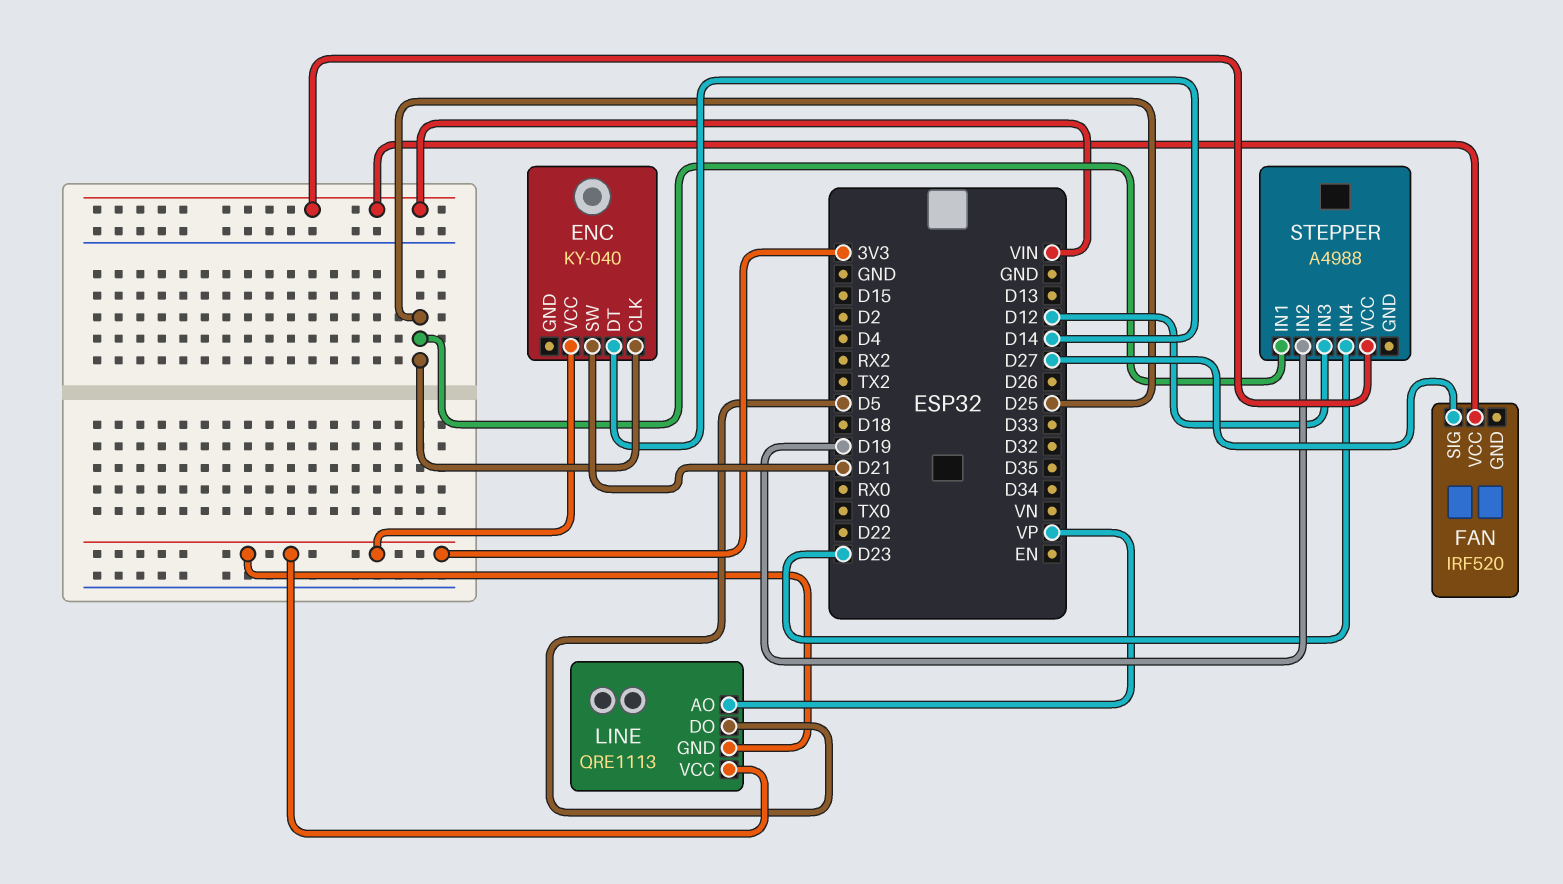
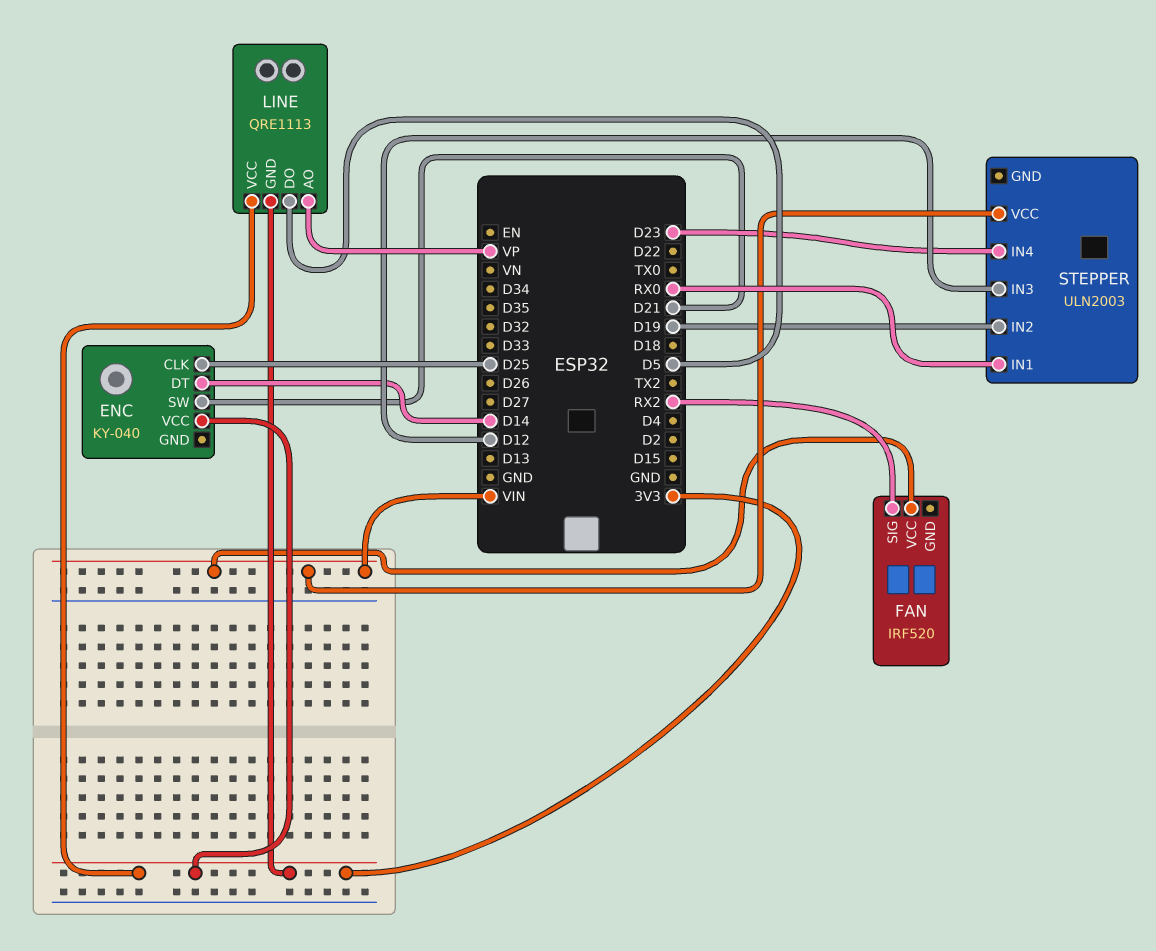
FAN pin SIG: D27 -> RX2
STEPPER: A4988 -> ULN2003
STEPPER pin IN1: D25 -> RX0

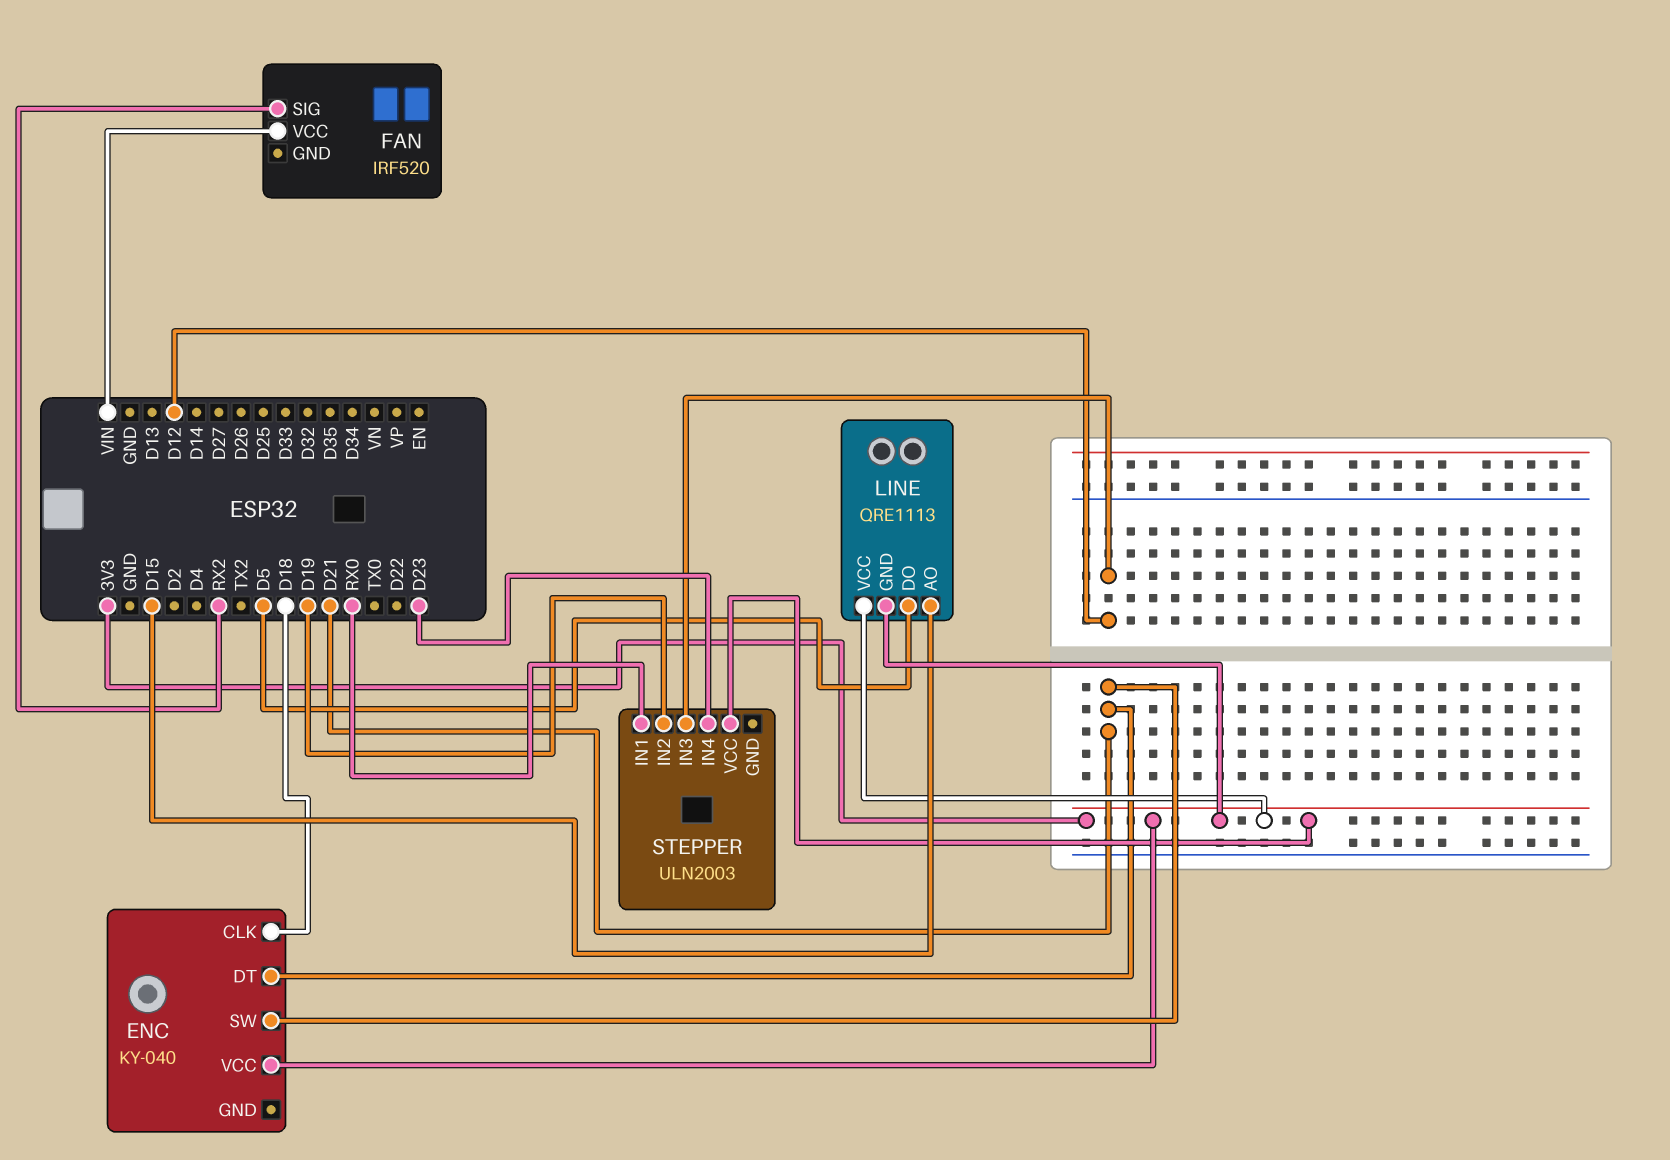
ENC pin CLK: D25 -> D18
ENC pin DT: D14 -> D21
LINE pin AO: VP -> D15
STEPPER pin VCC: VIN -> 3V3

